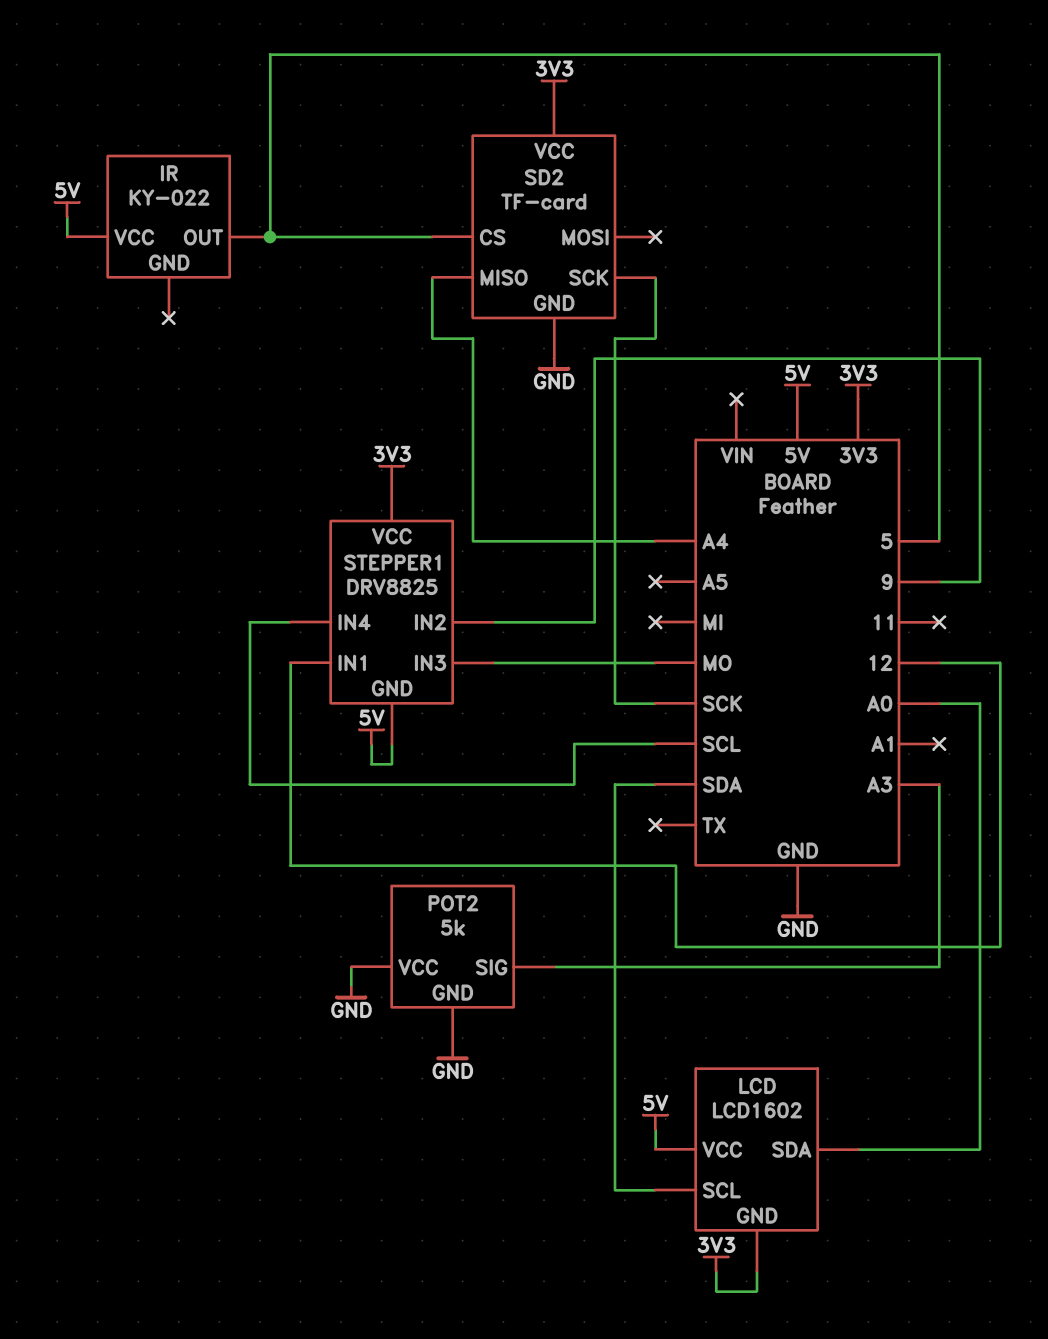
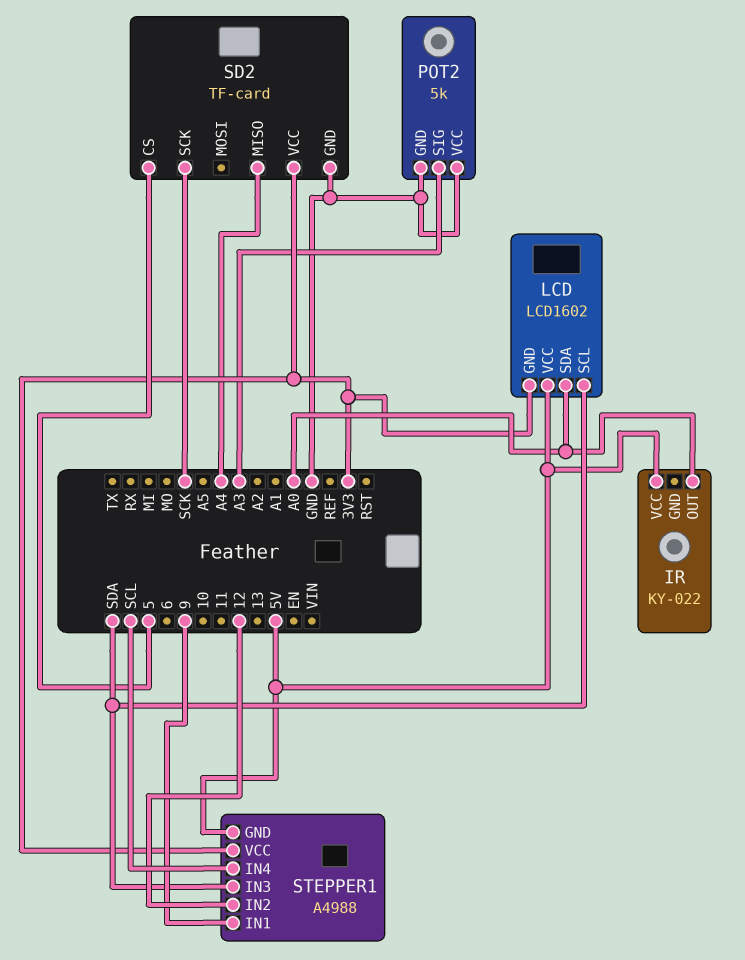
IR pin OUT: 5 -> A0
STEPPER1: DRV8825 -> A4988
STEPPER1 pin IN1: 12 -> 9
STEPPER1 pin IN2: 9 -> 12
STEPPER1 pin IN3: MO -> SDA

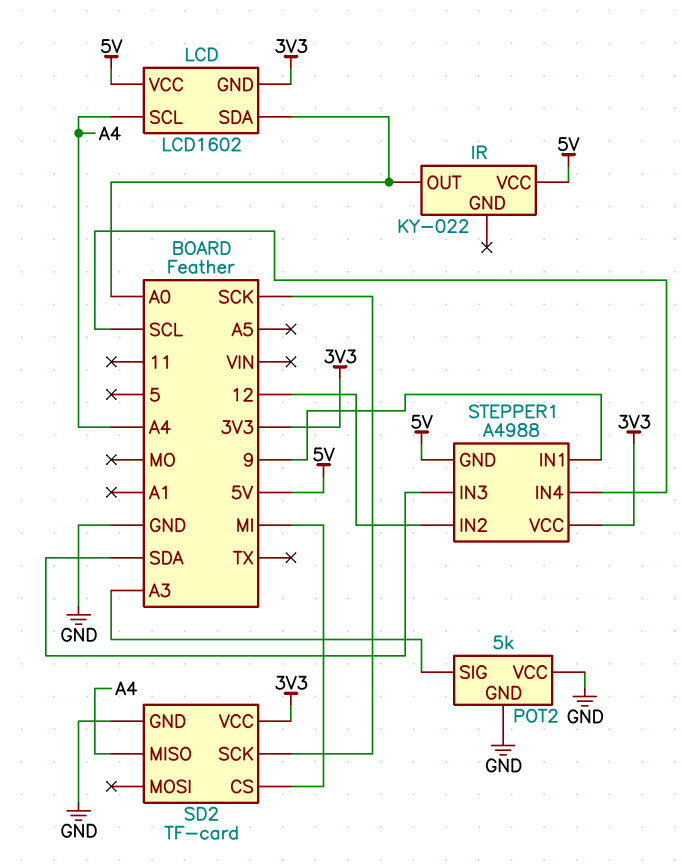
LCD pin SCL: SDA -> A4
SD2 pin CS: 5 -> MI

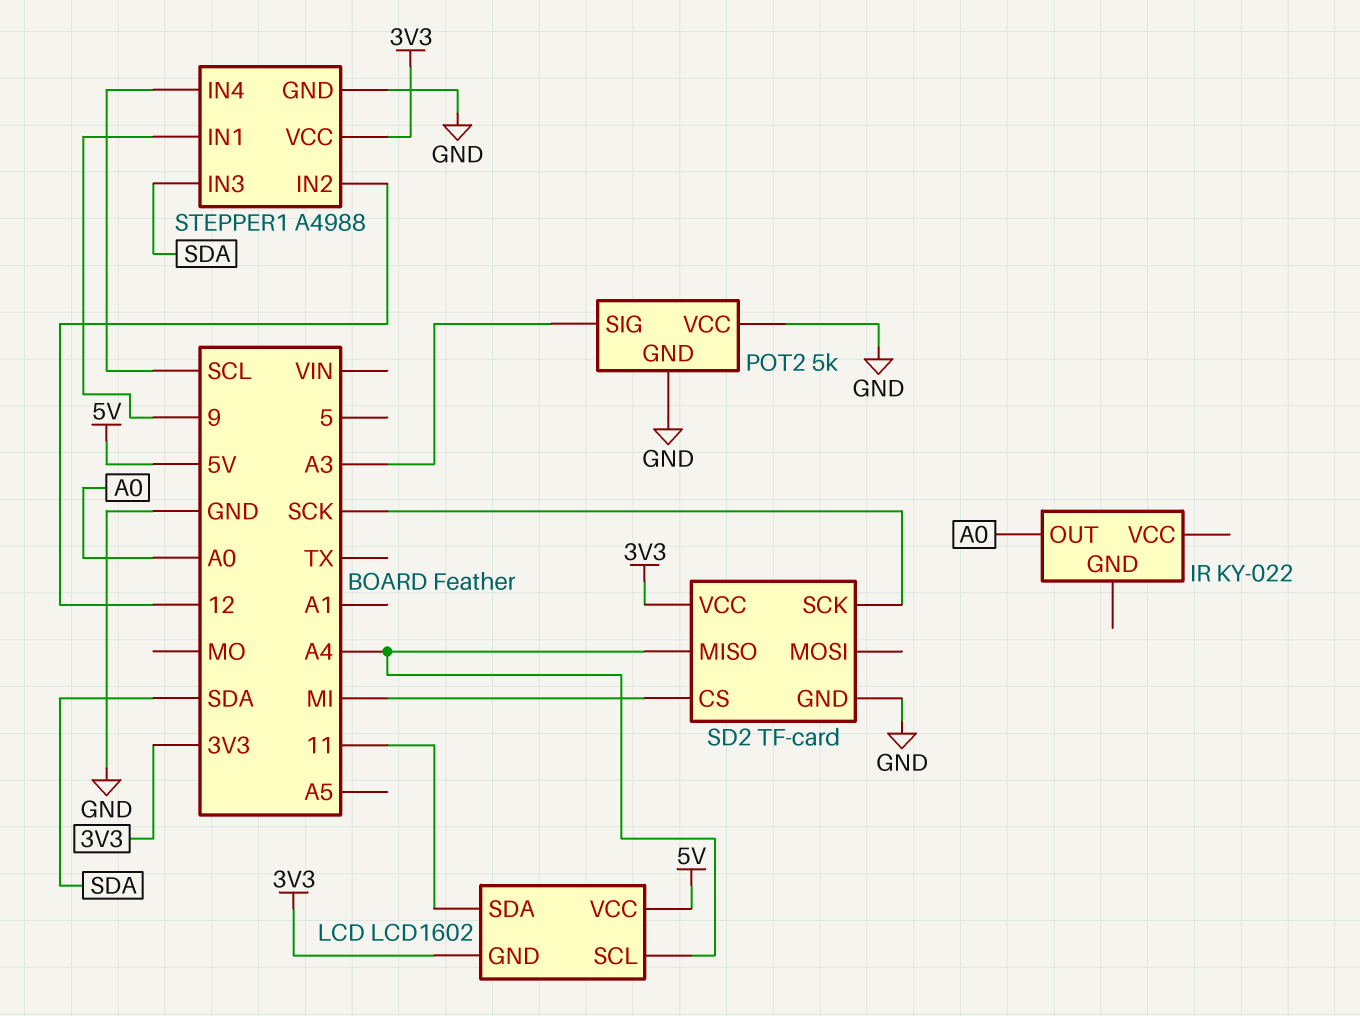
IR pin VCC: 5V -> none
LCD pin SDA: A0 -> 11
STEPPER1 pin GND: 5V -> GND

